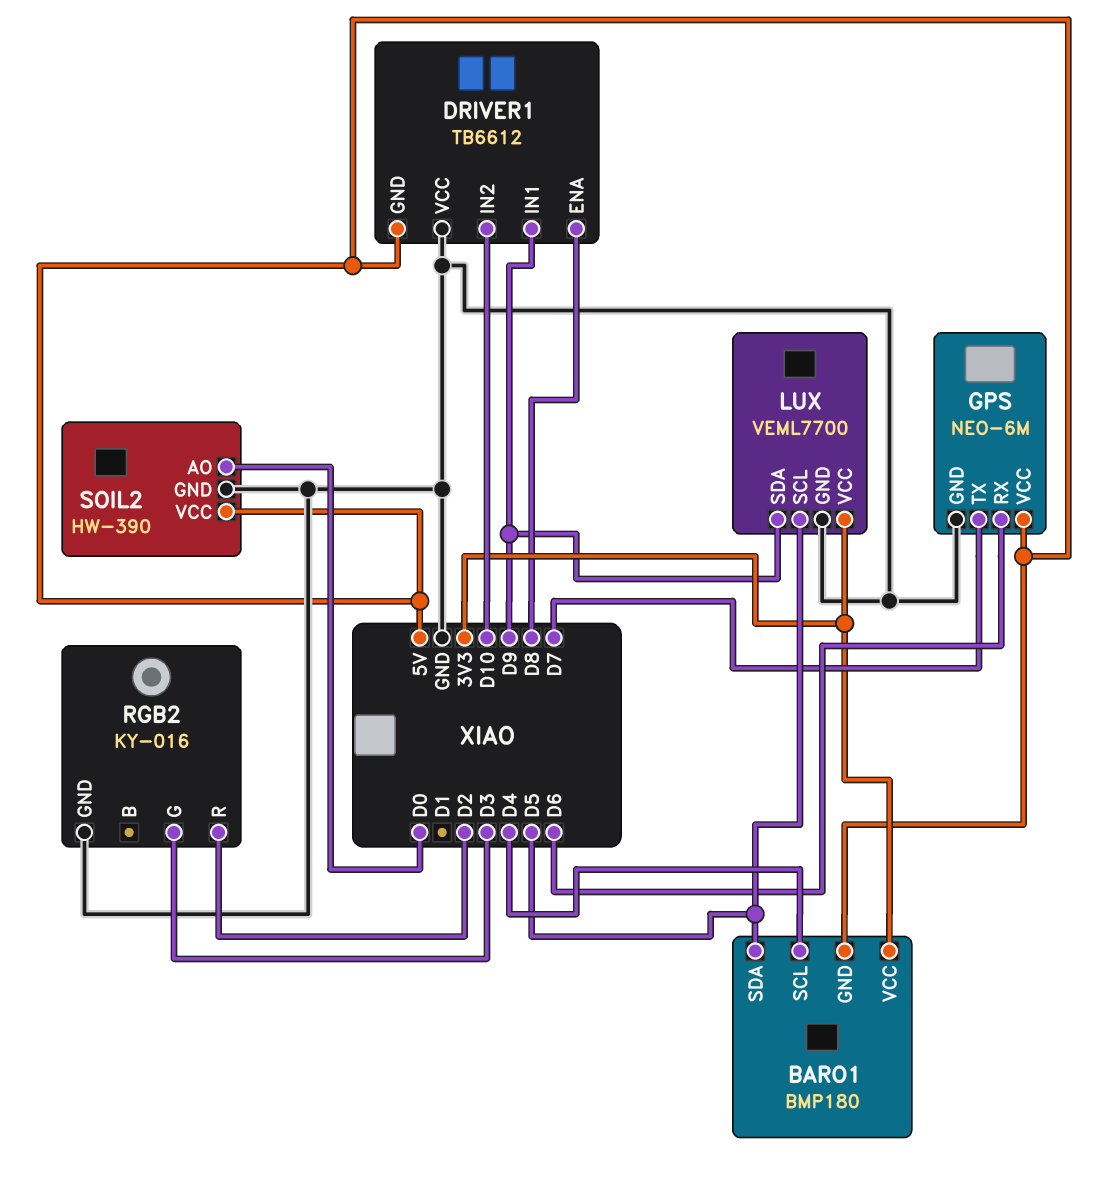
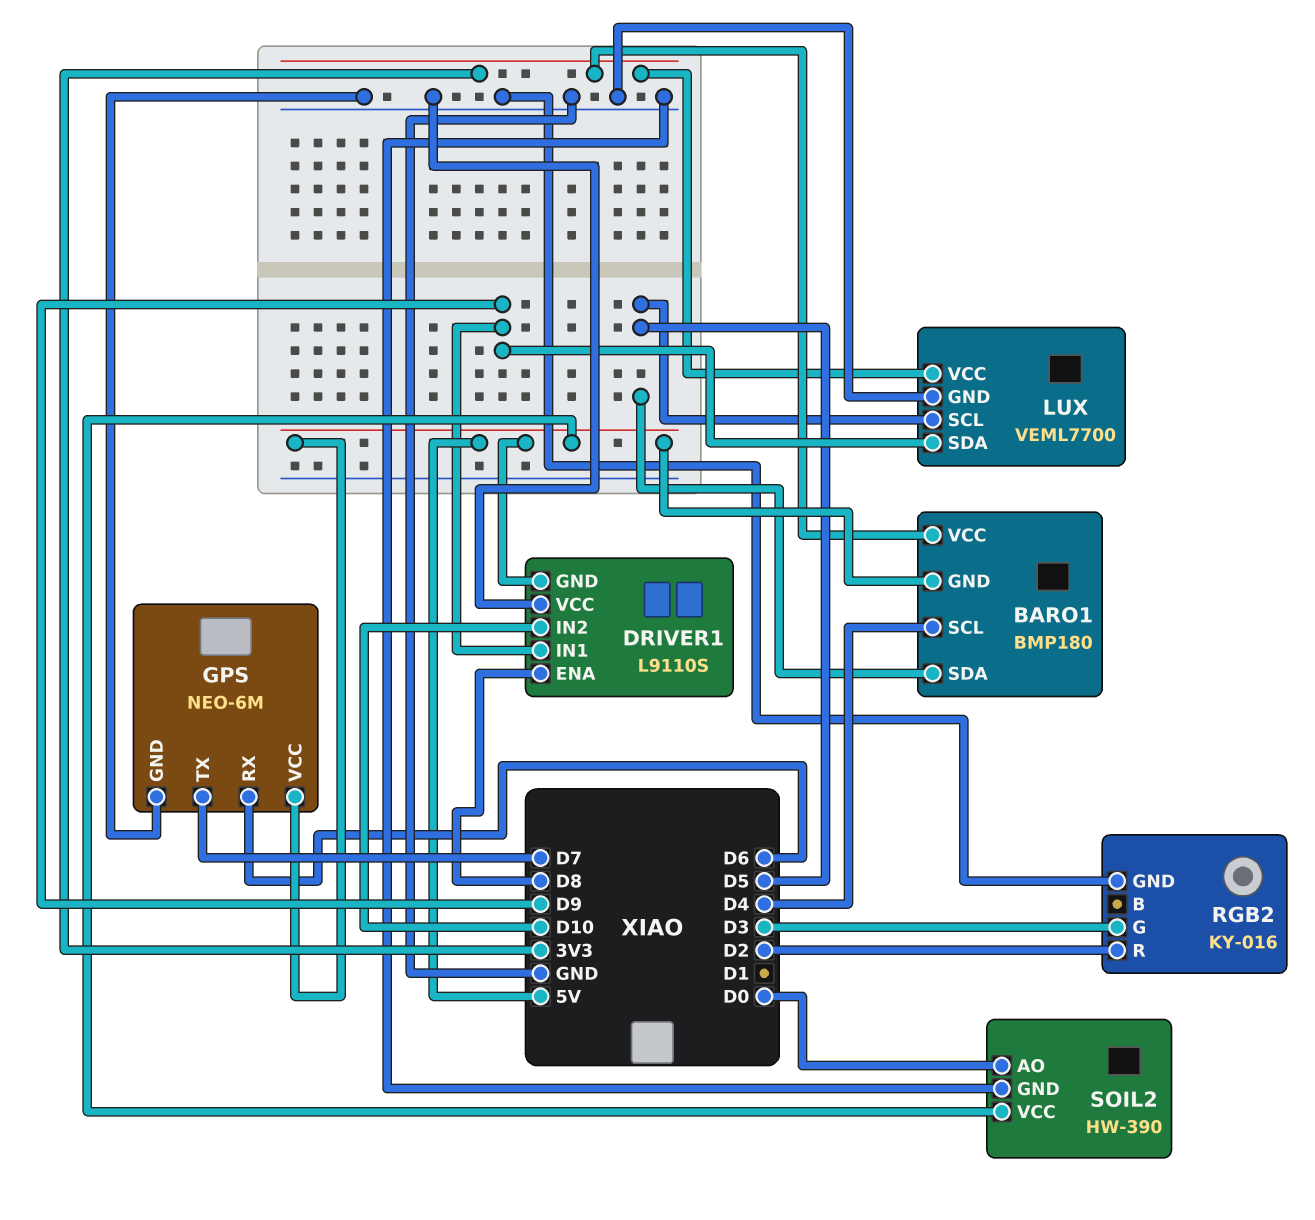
DRIVER1: TB6612 -> L9110S

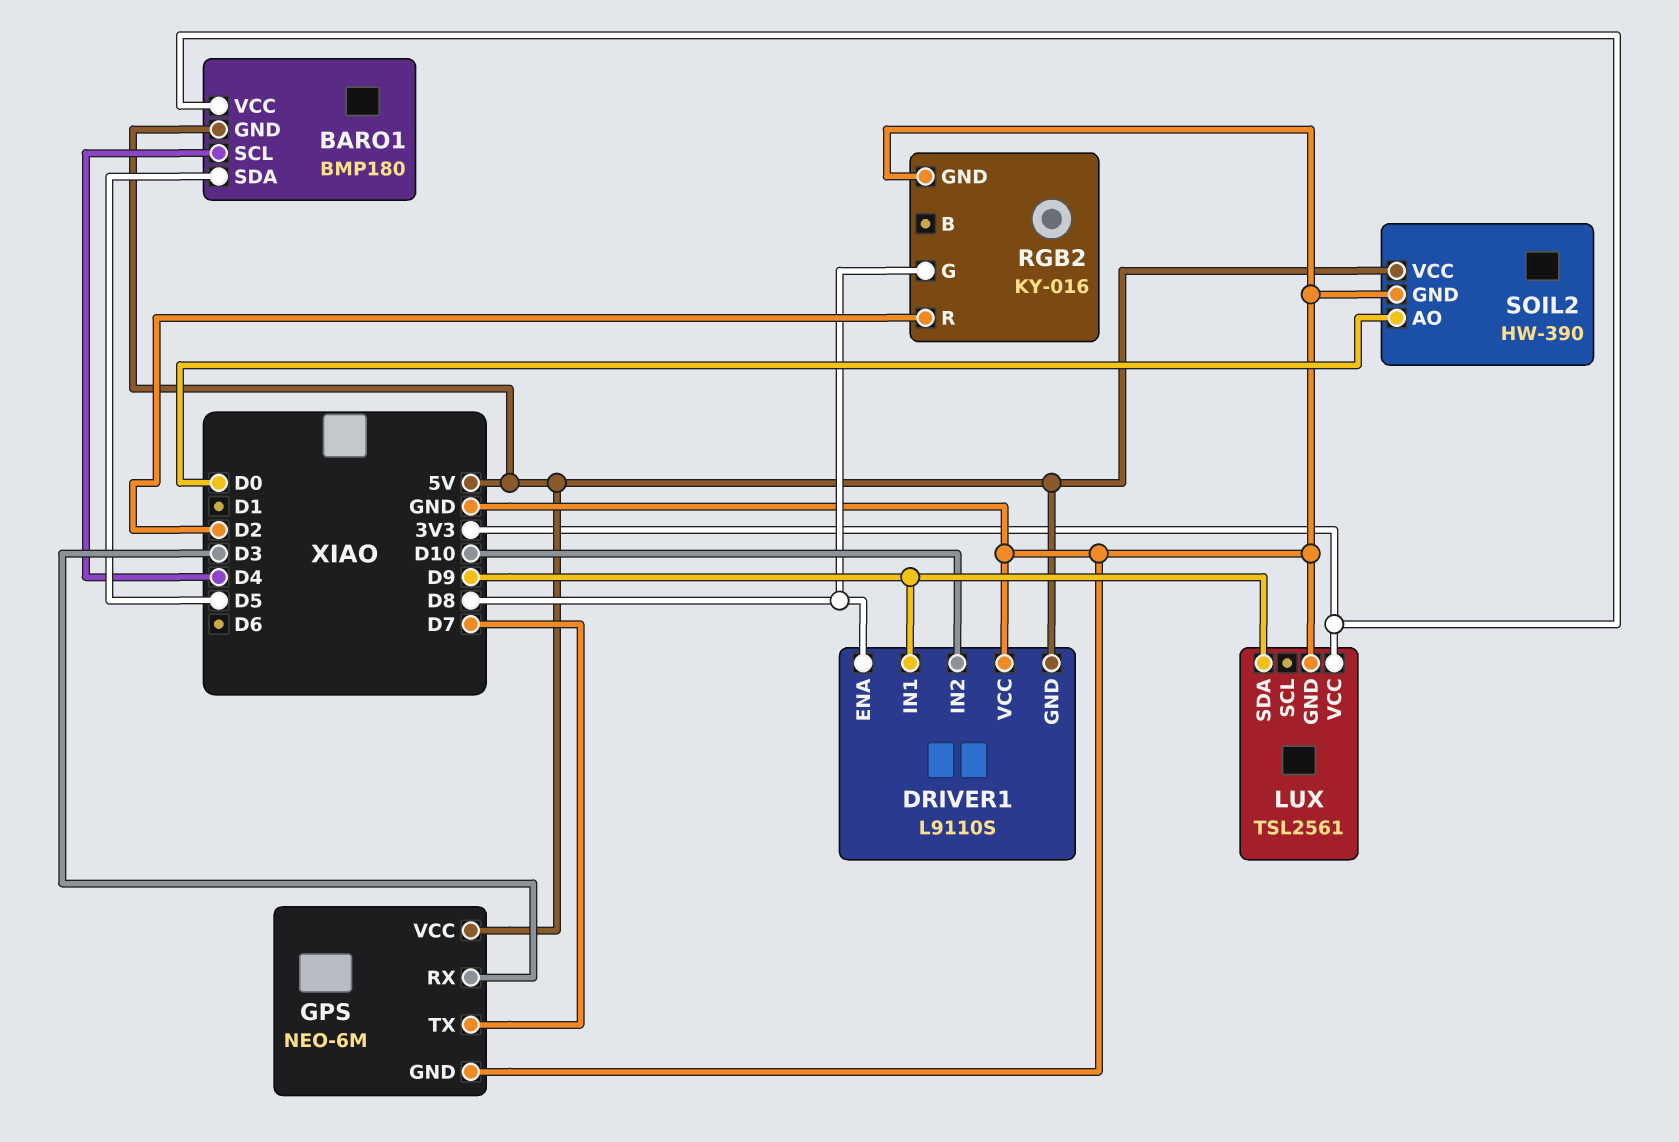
GPS pin RX: D6 -> D3
LUX: VEML7700 -> TSL2561
LUX pin SCL: D5 -> none
RGB2 pin G: D3 -> D8

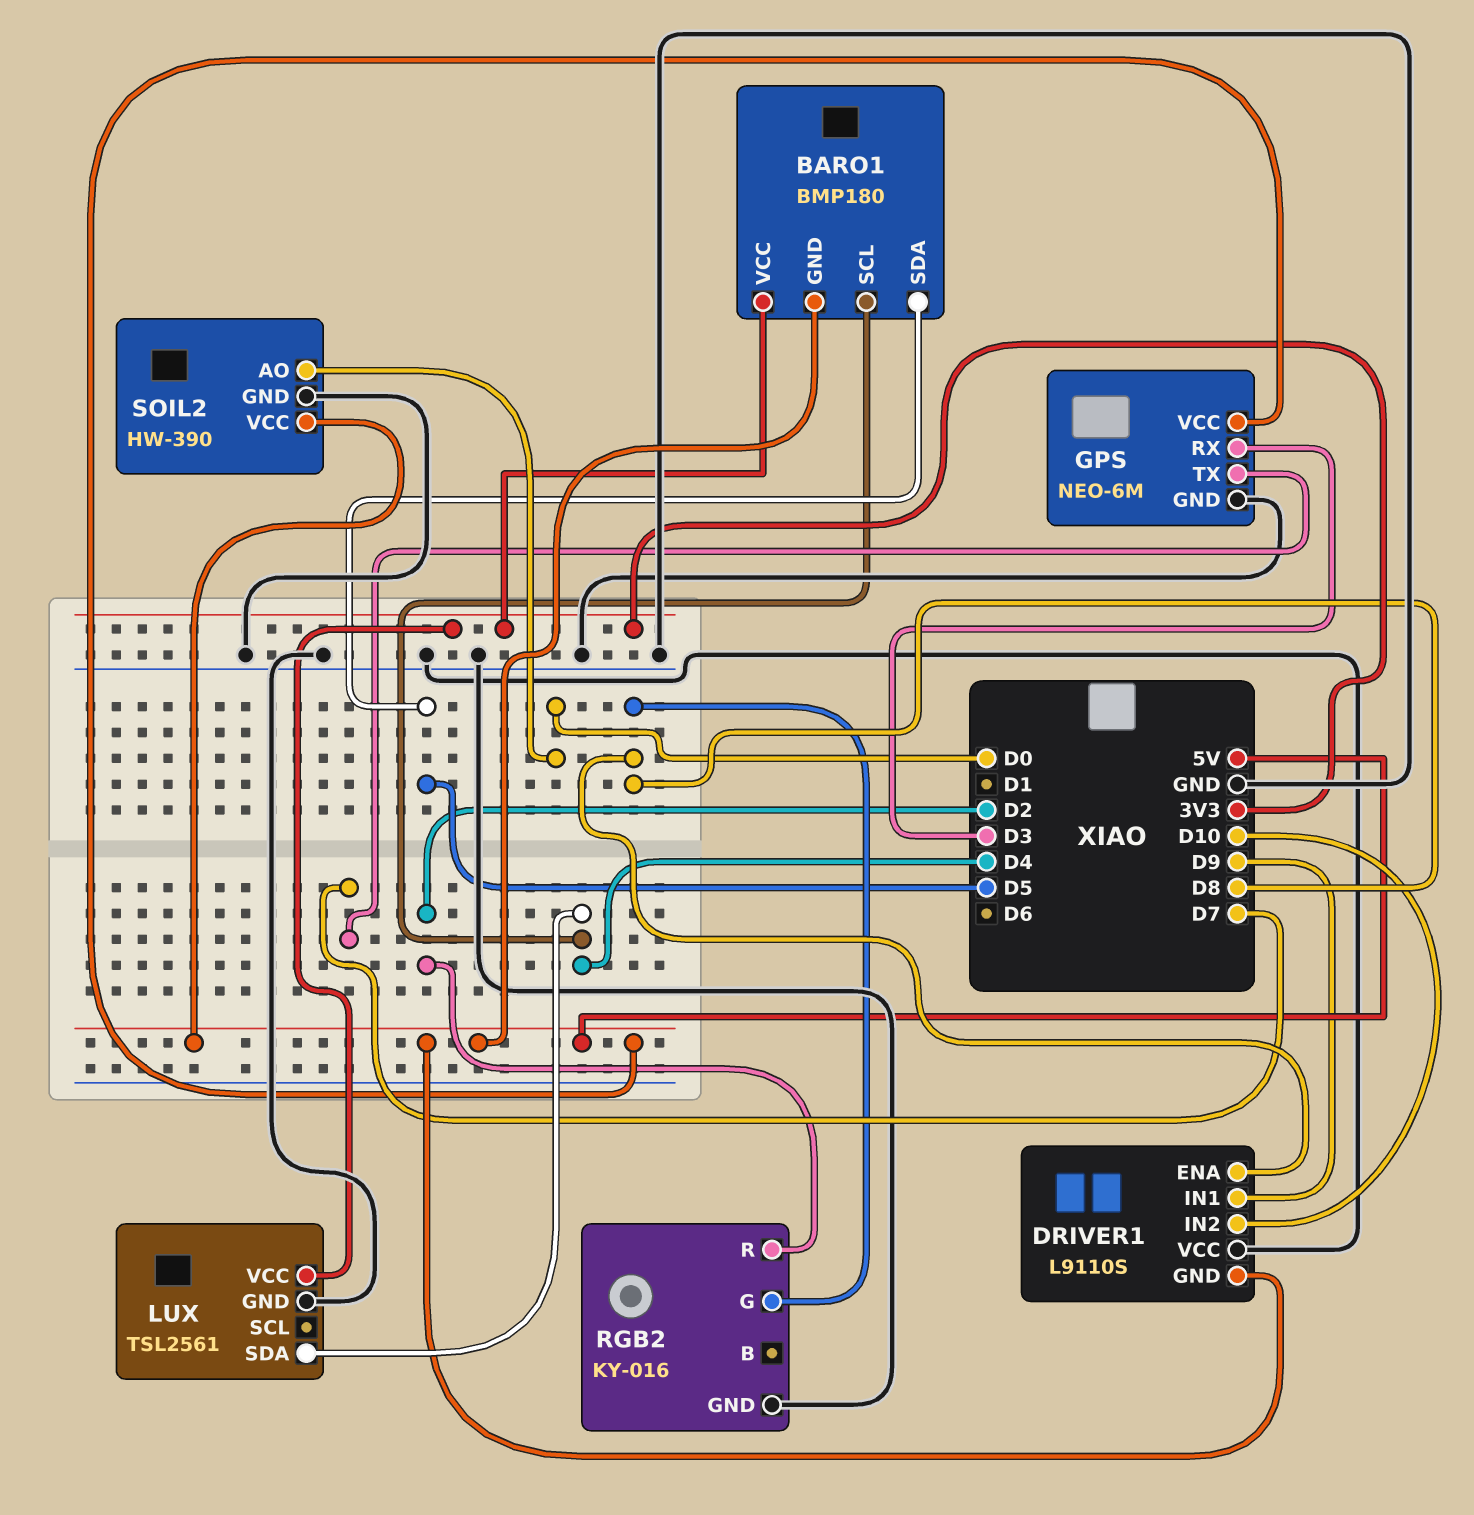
LUX pin SDA: D9 -> D4

